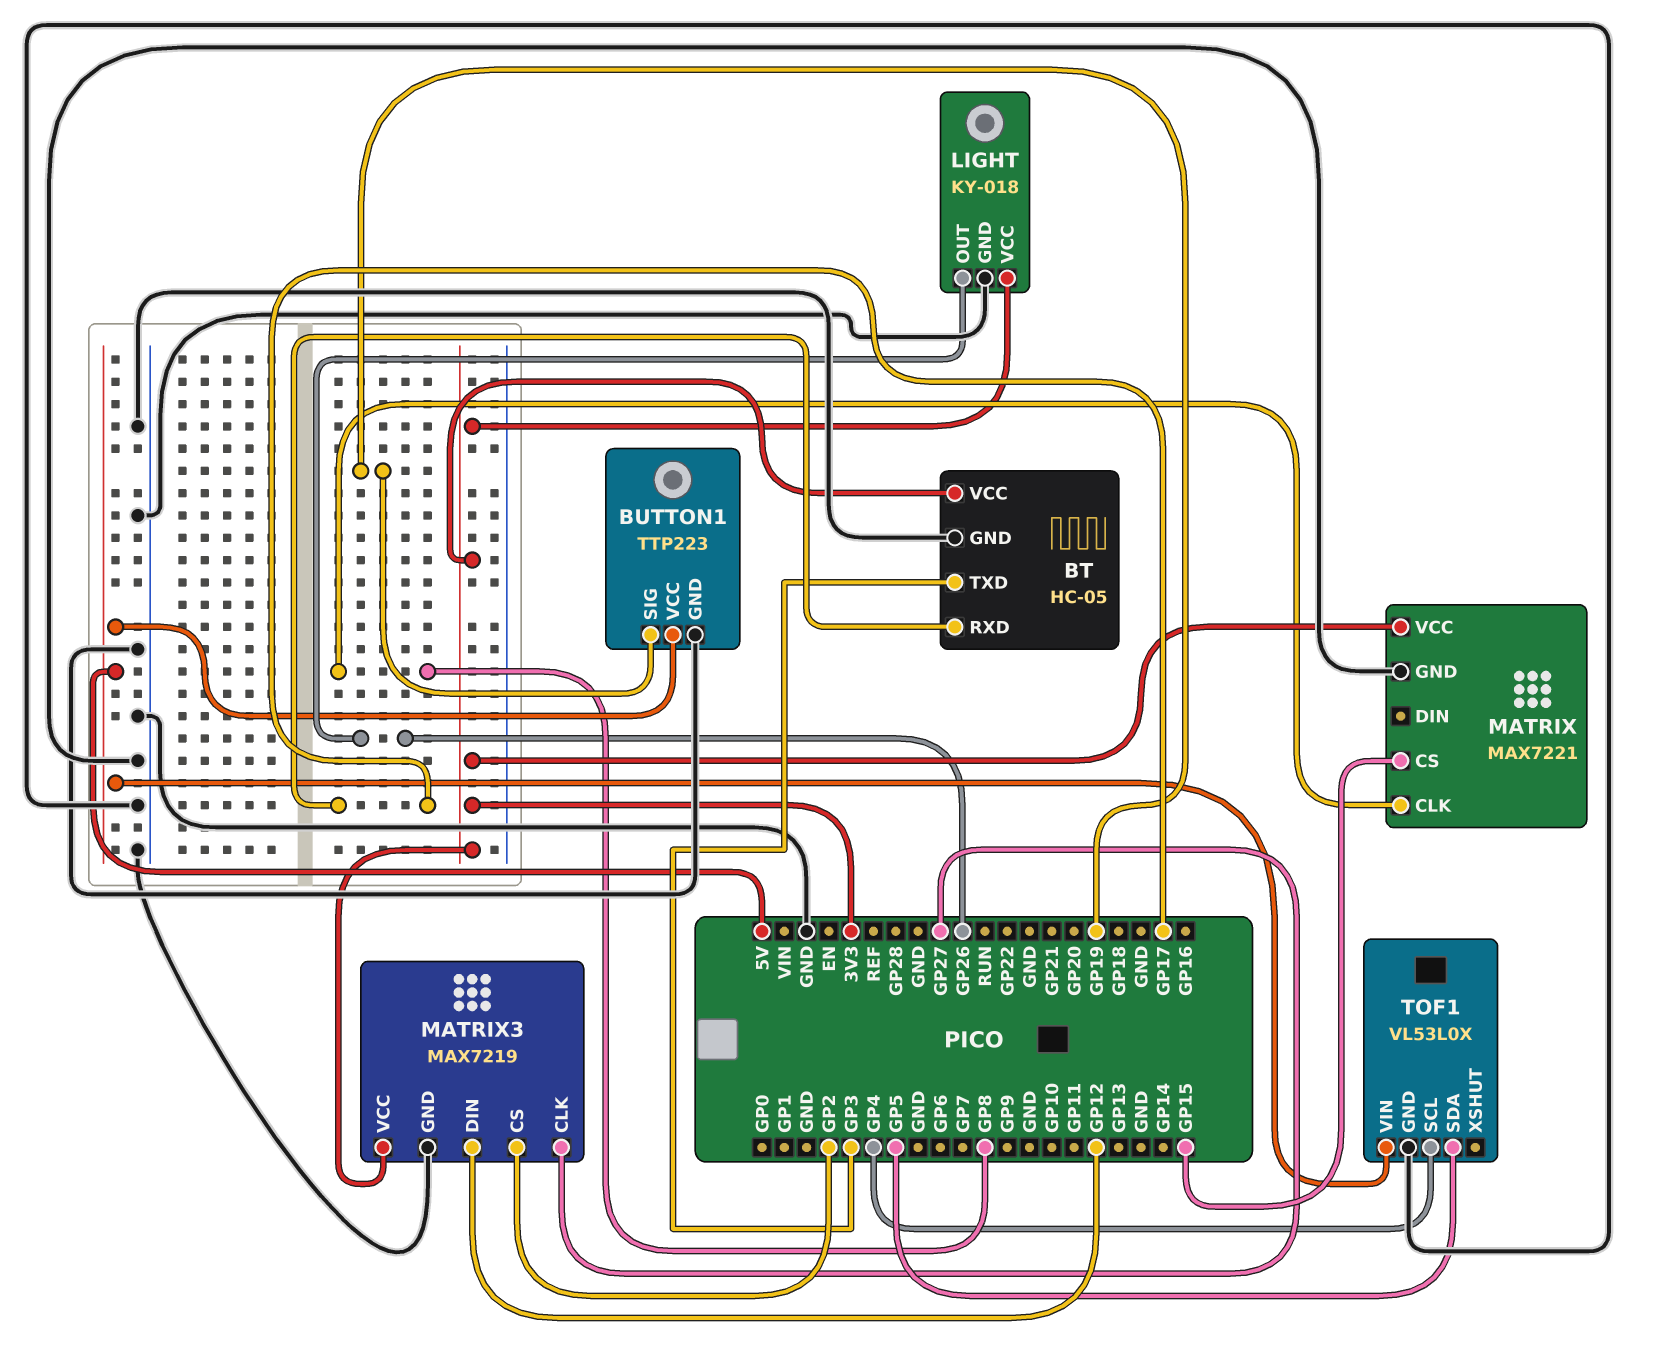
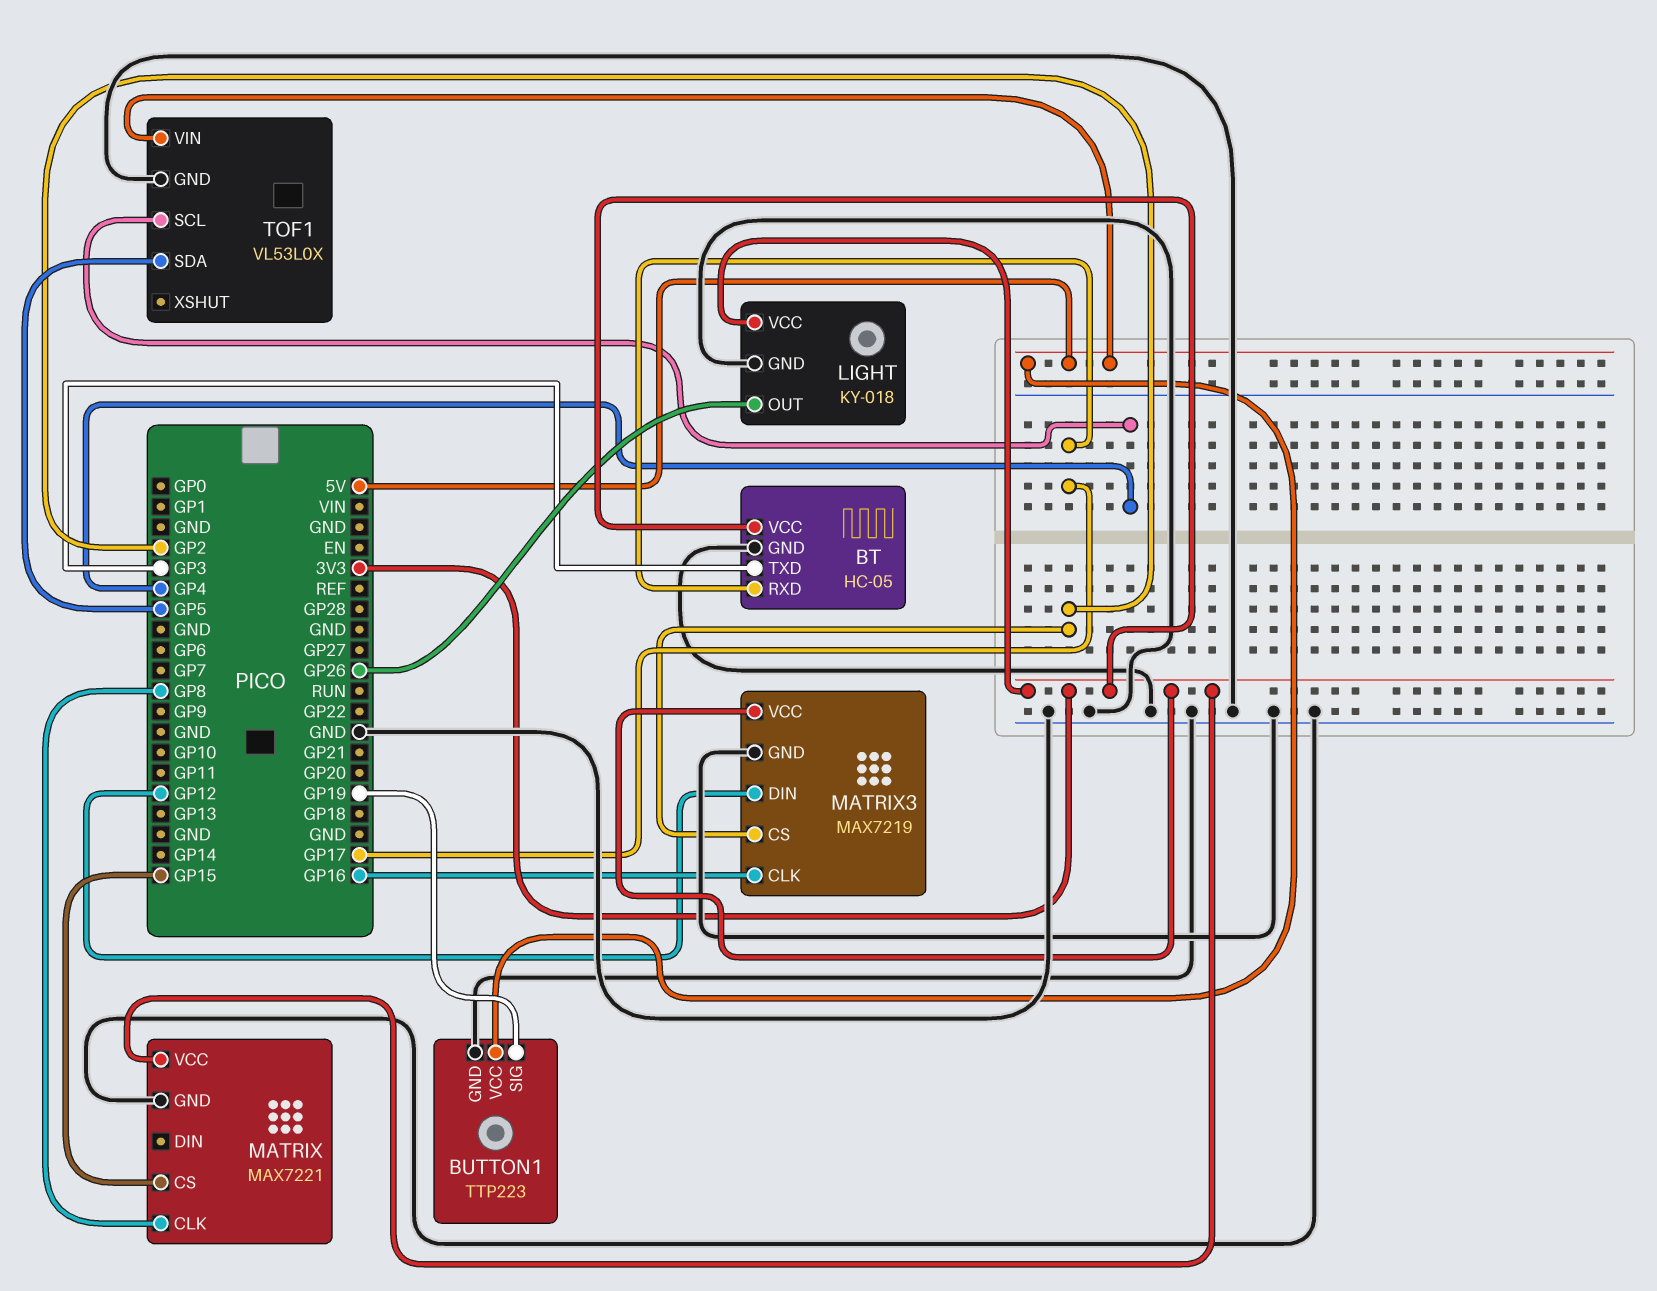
MATRIX3 pin CLK: GP27 -> GP16

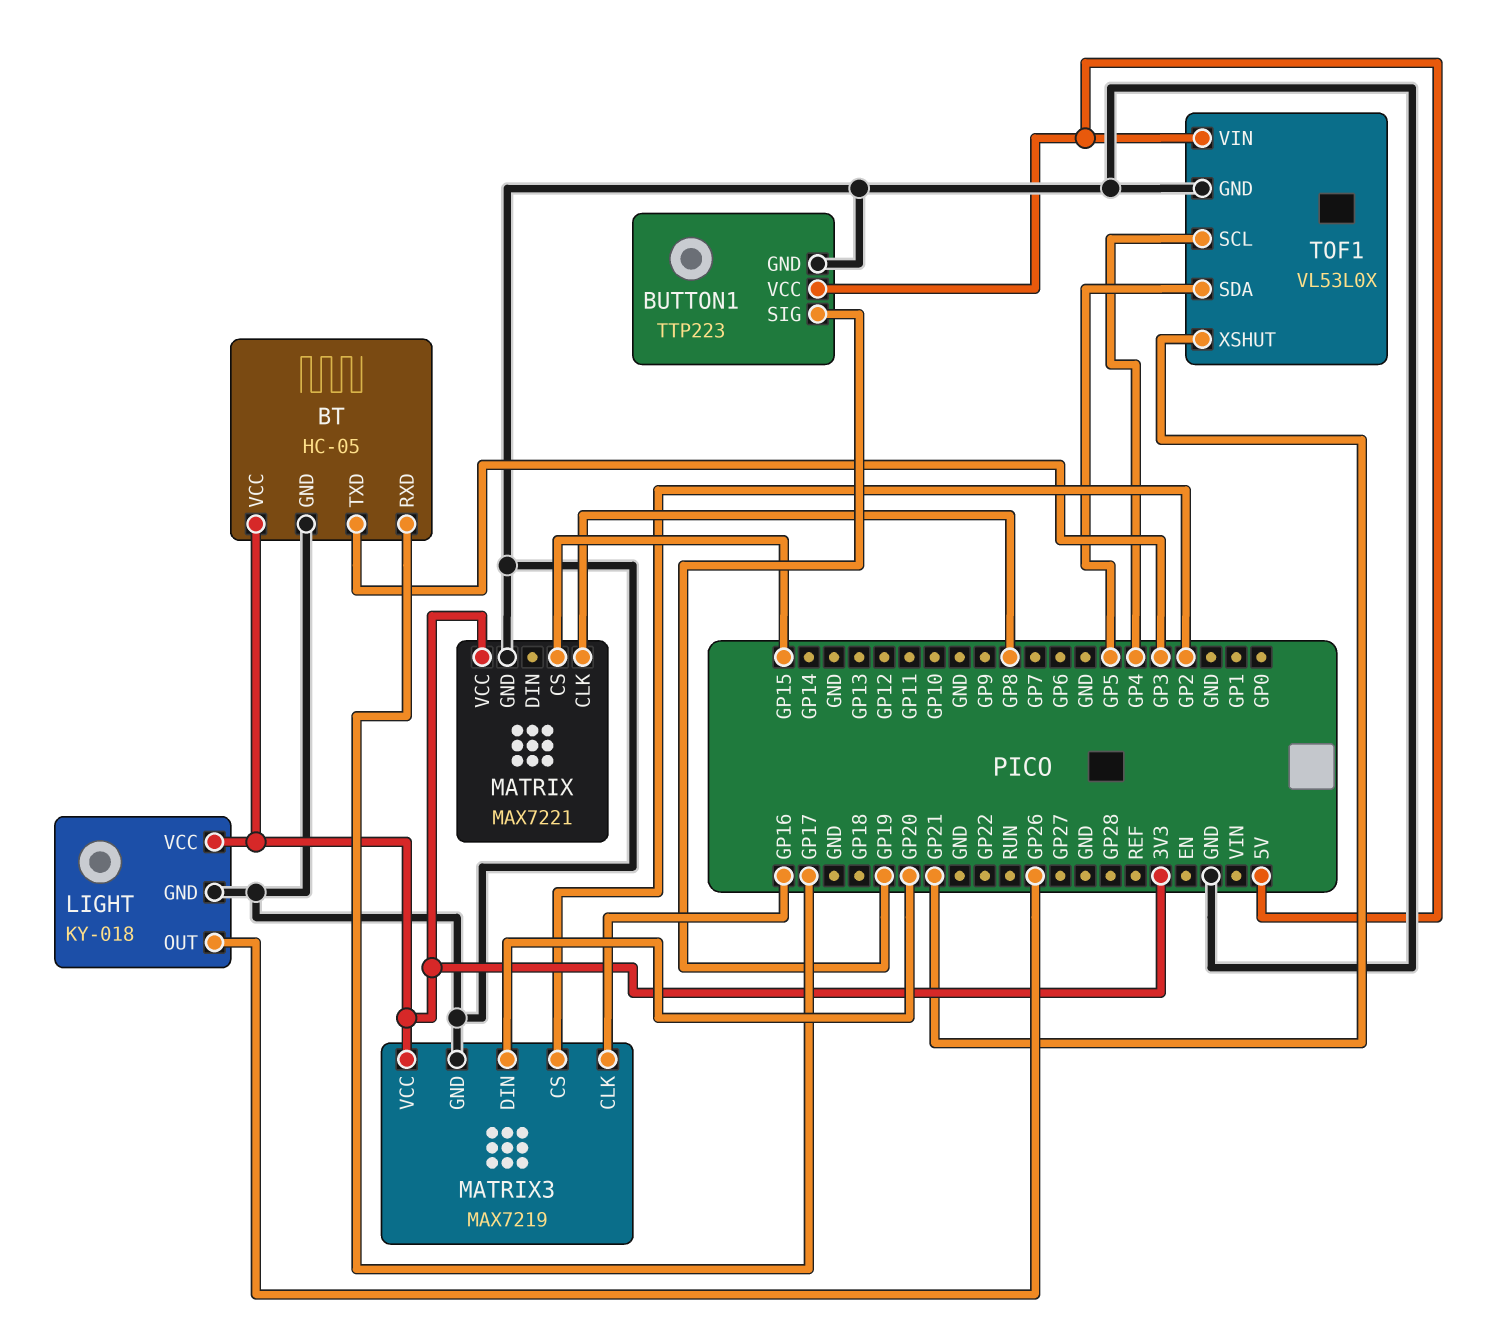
MATRIX3 pin DIN: GP12 -> GP20
TOF1 pin XSHUT: none -> GP21

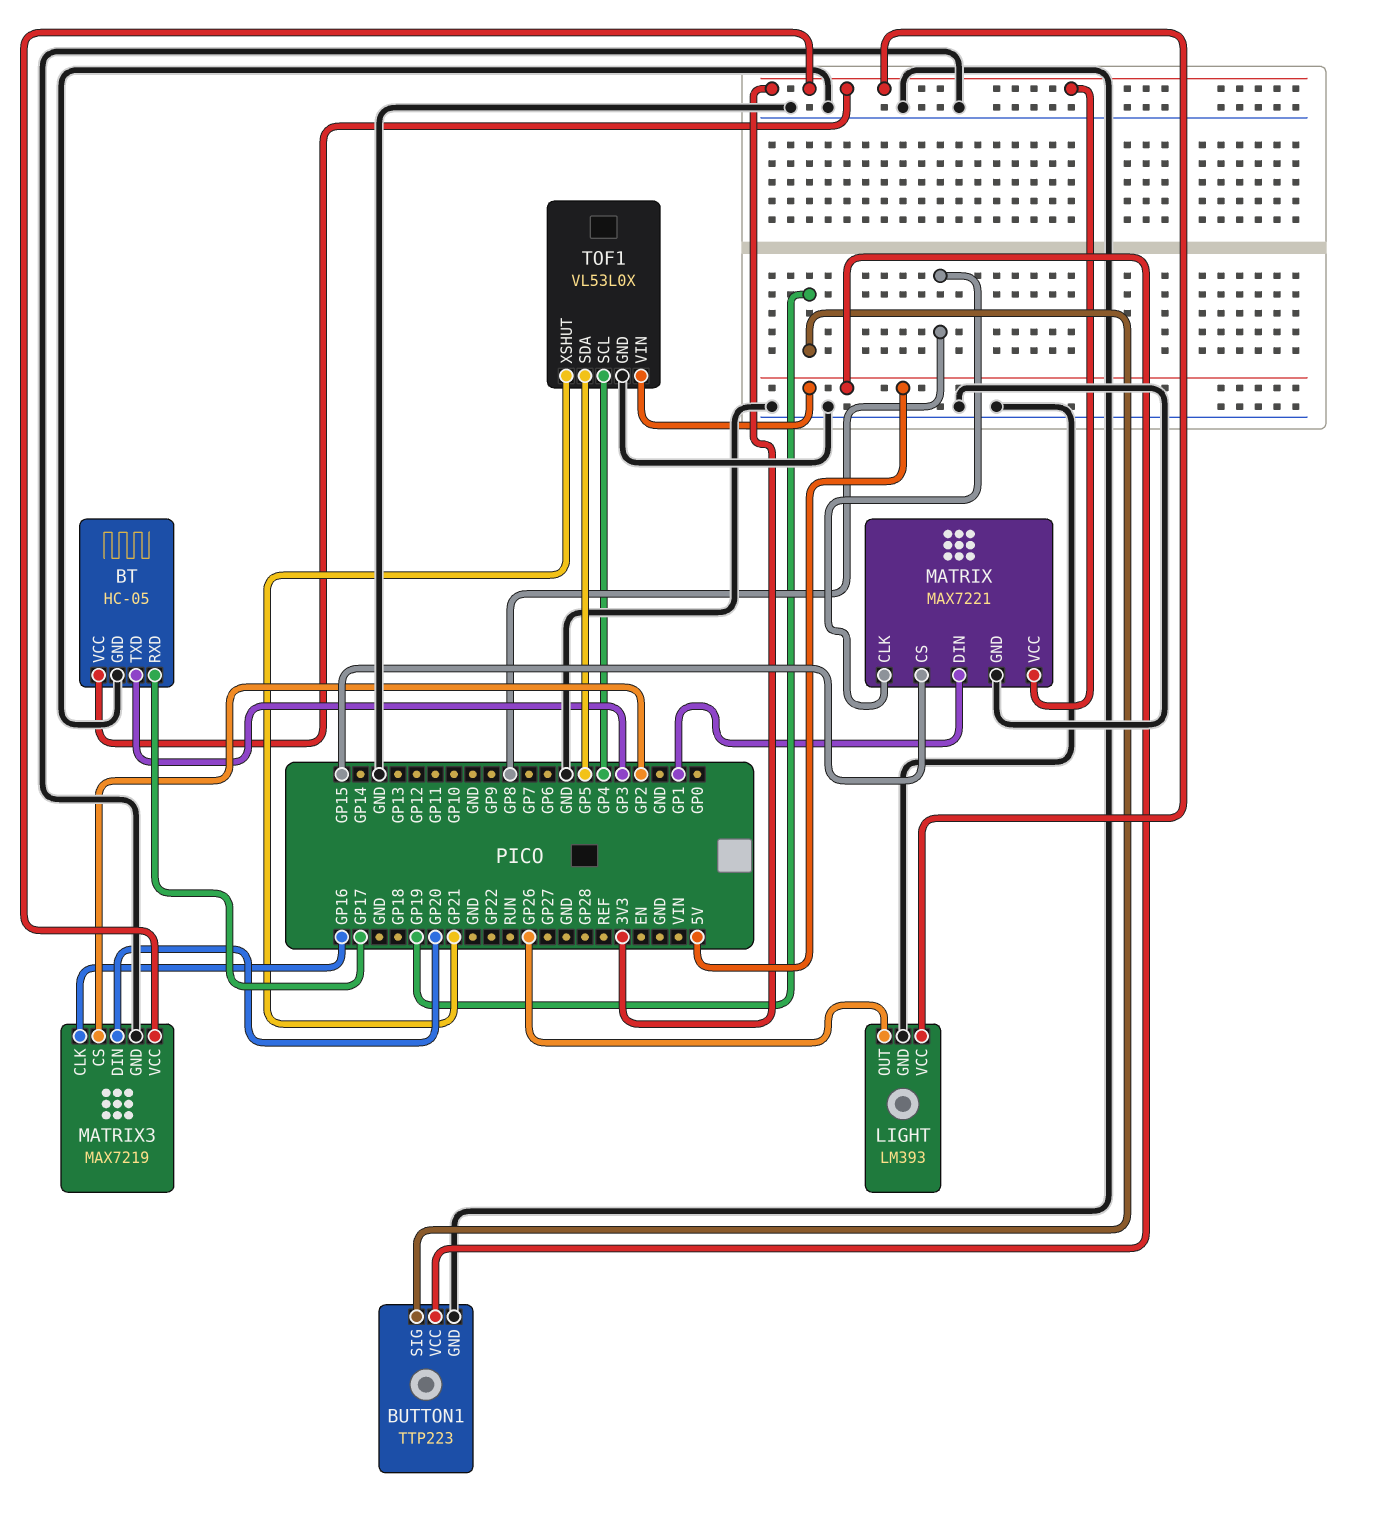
LIGHT: KY-018 -> LM393
MATRIX pin DIN: none -> GP1

